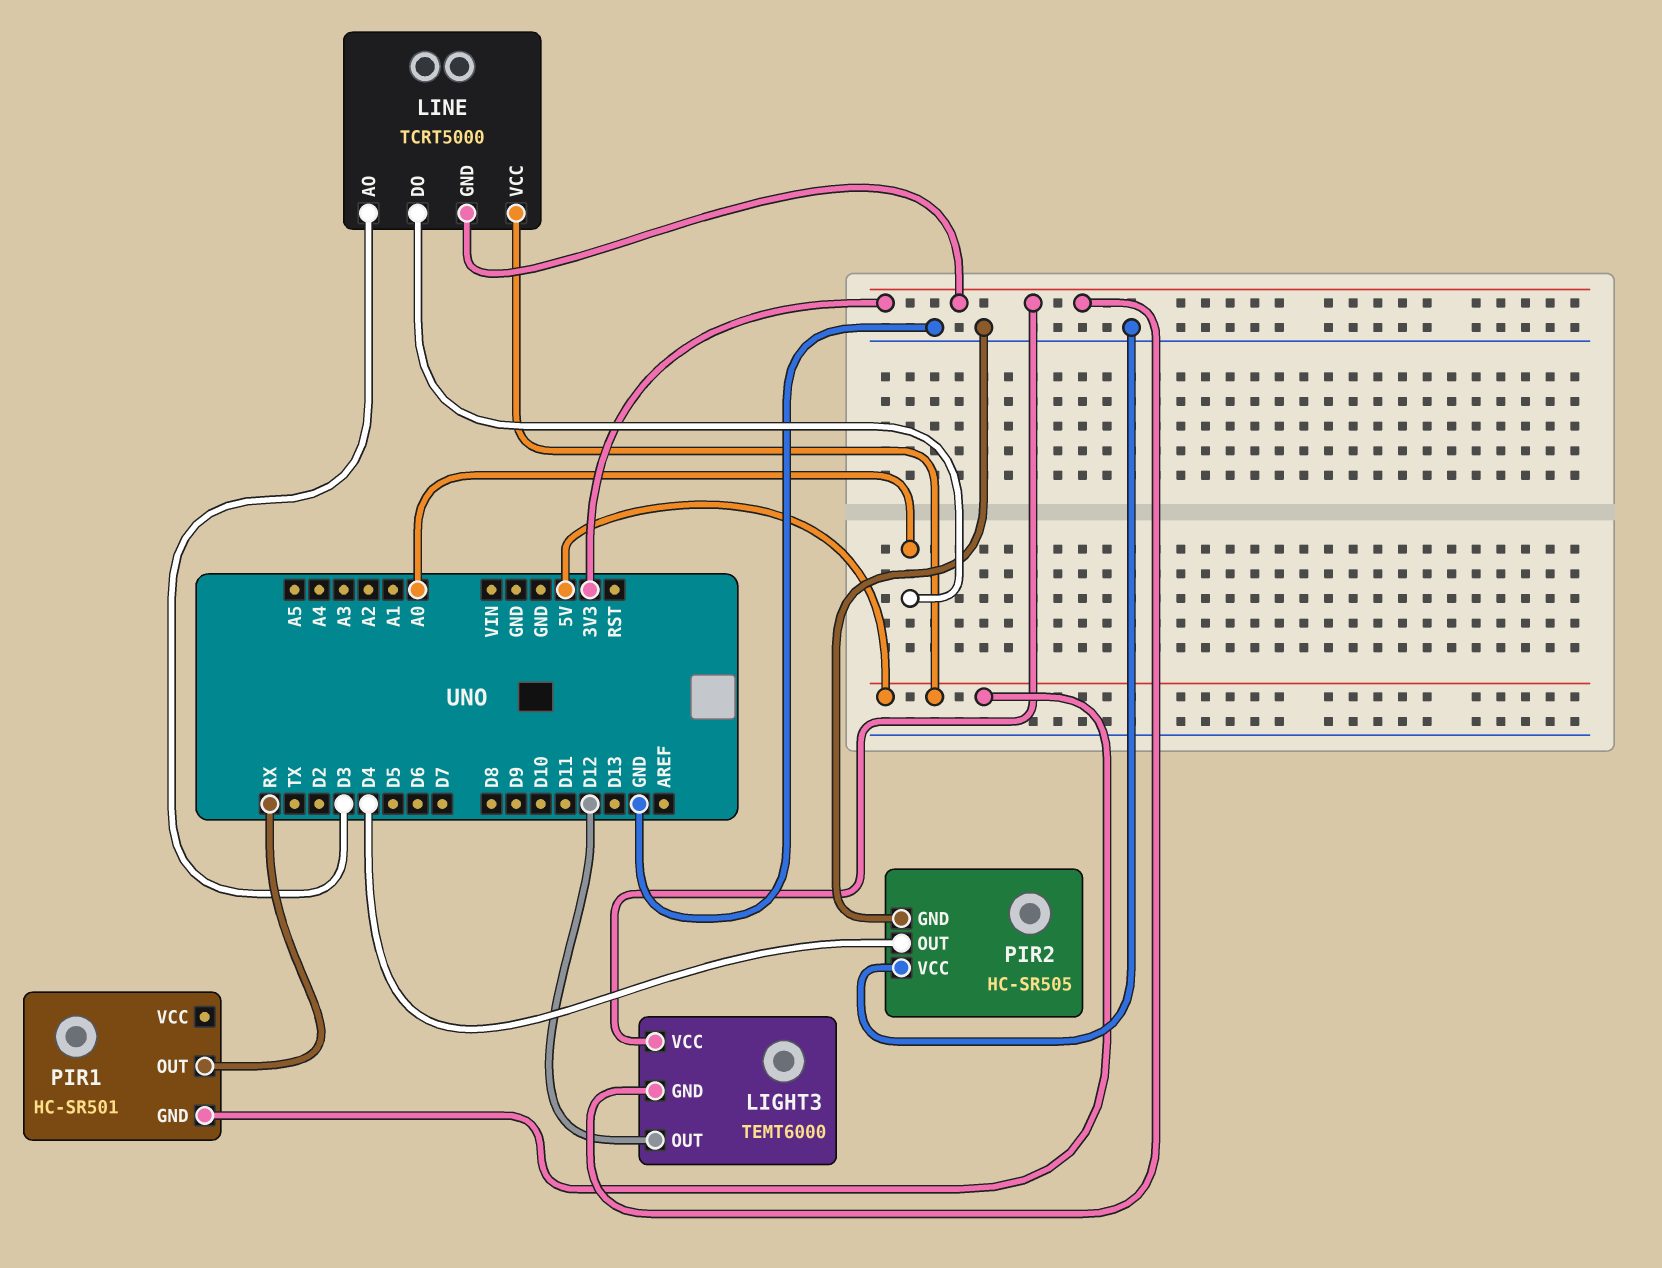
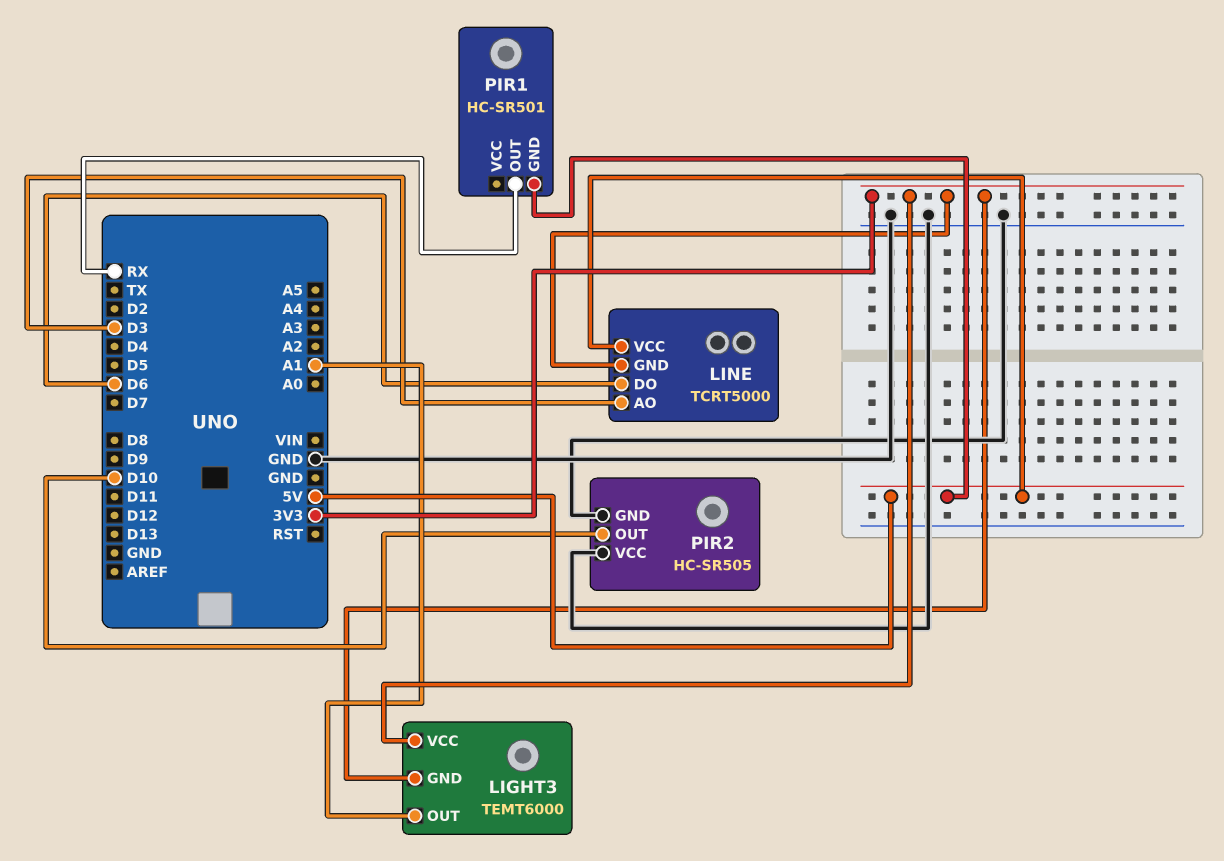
LIGHT3 pin OUT: D12 -> A1
LINE pin DO: A0 -> D6
PIR2 pin OUT: D4 -> D10

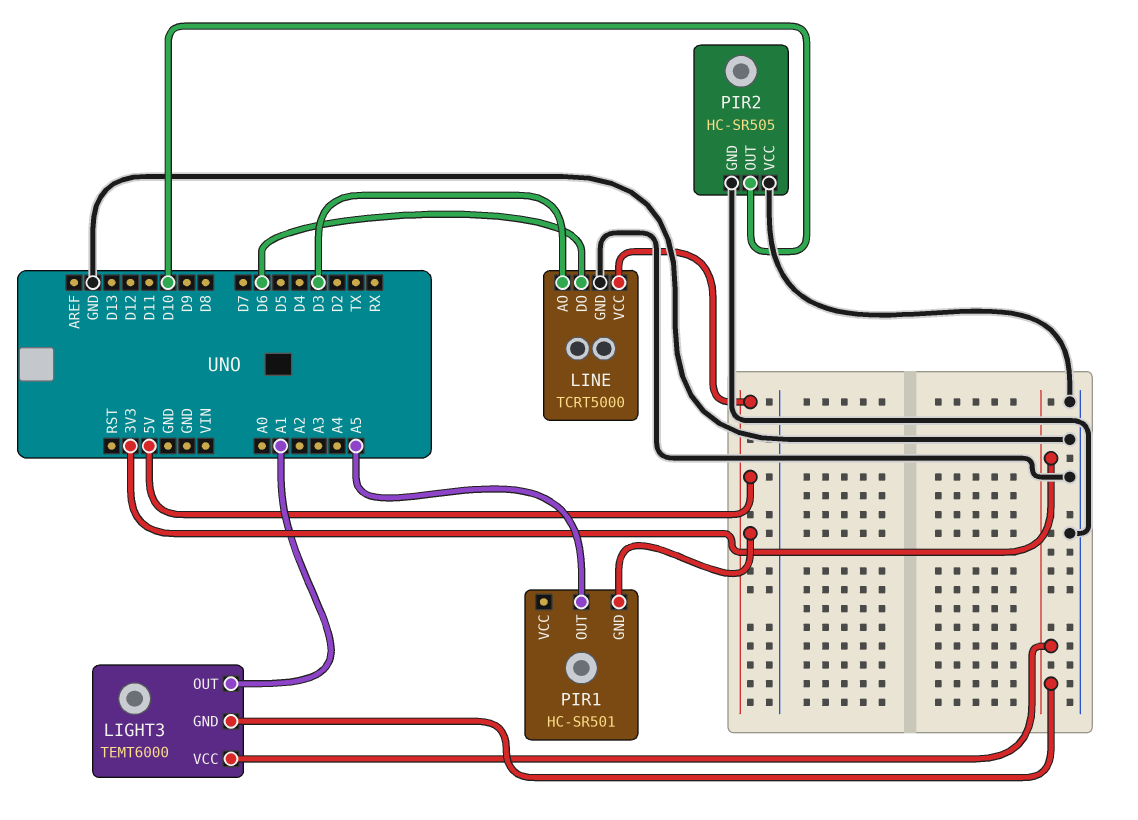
LINE pin GND: 3V3 -> GND
PIR1 pin OUT: RX -> A5

